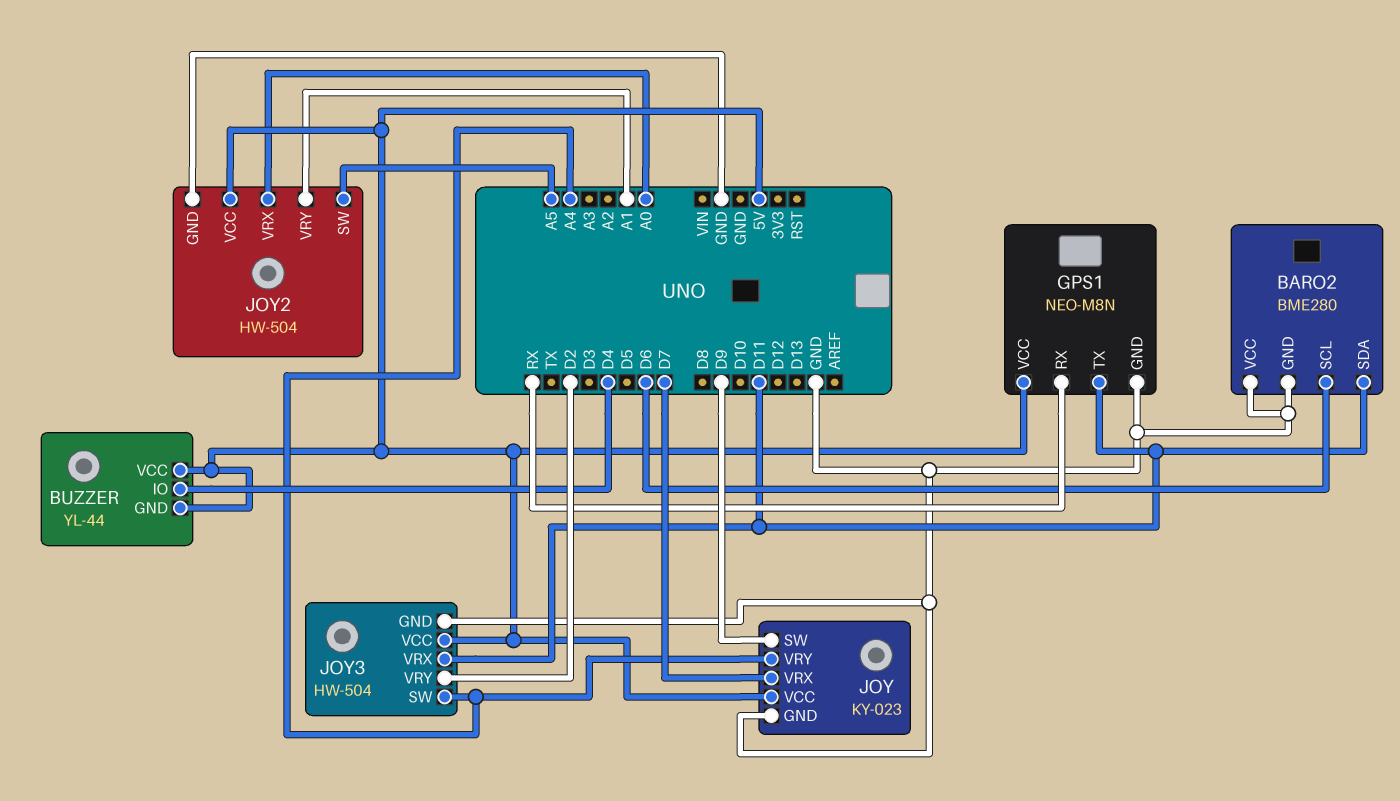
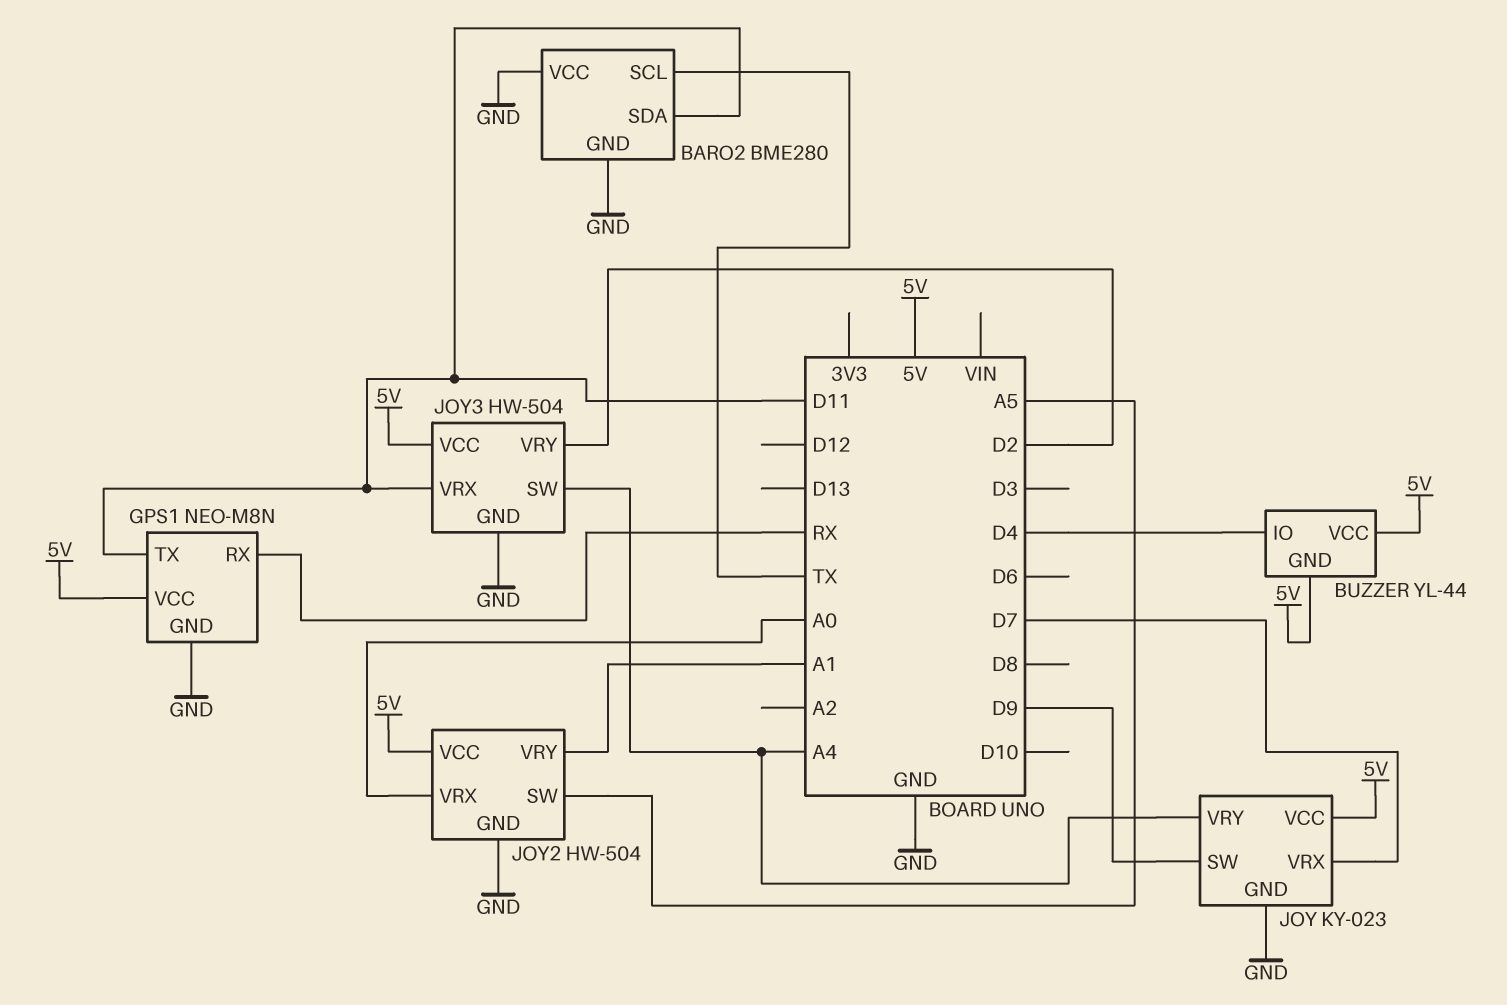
BARO2 pin SCL: D6 -> TX

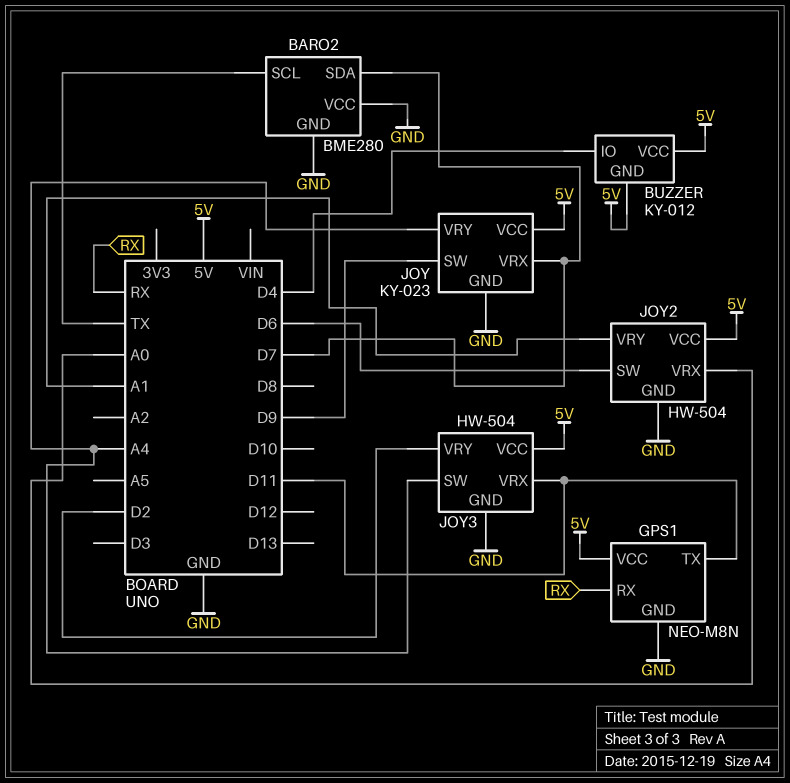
BARO2 pin SDA: D11 -> D7
BUZZER: YL-44 -> KY-012
JOY2 pin SW: A5 -> D6

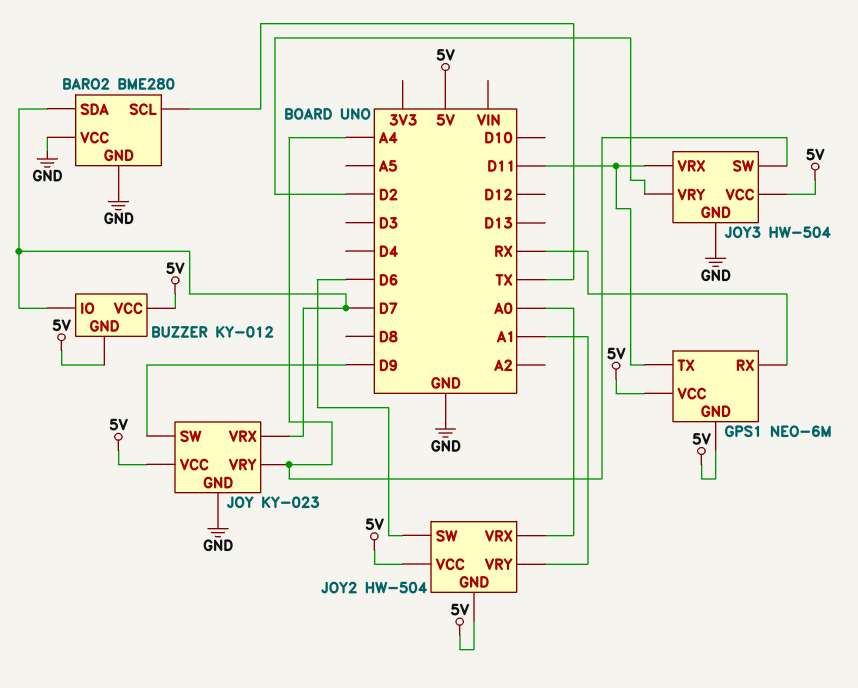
BUZZER pin IO: D4 -> D7
GPS1: NEO-M8N -> NEO-6M
GPS1 pin GND: GND -> 5V
JOY2 pin GND: GND -> 5V

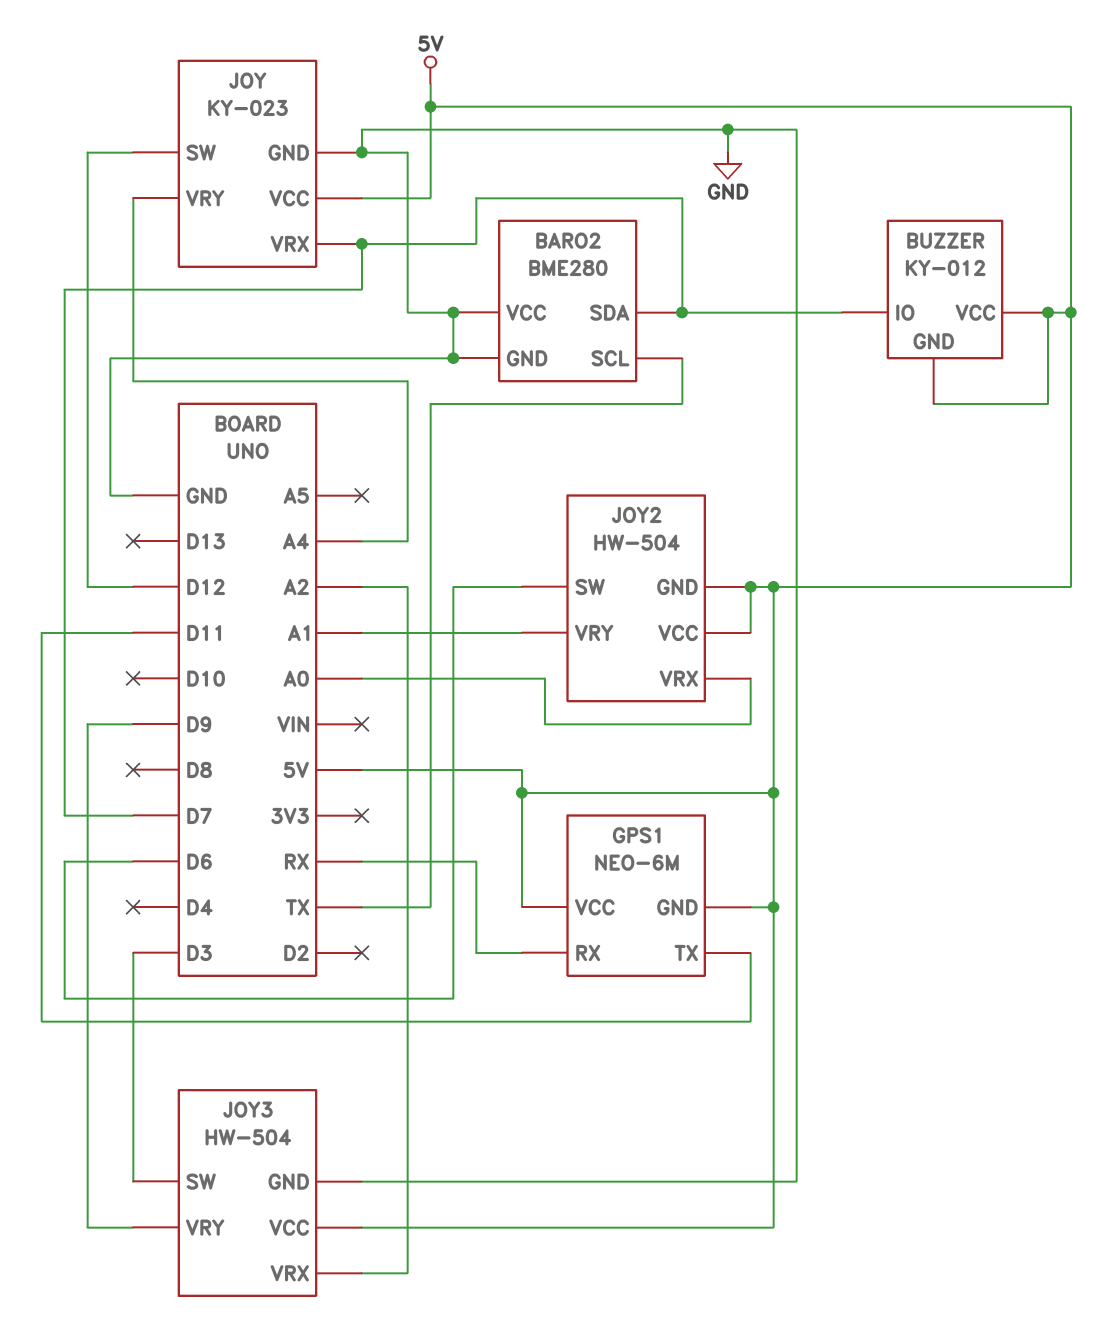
JOY pin SW: D9 -> D12
JOY3 pin SW: A4 -> D3
JOY3 pin VRX: D11 -> A2
JOY3 pin VRY: D2 -> D9

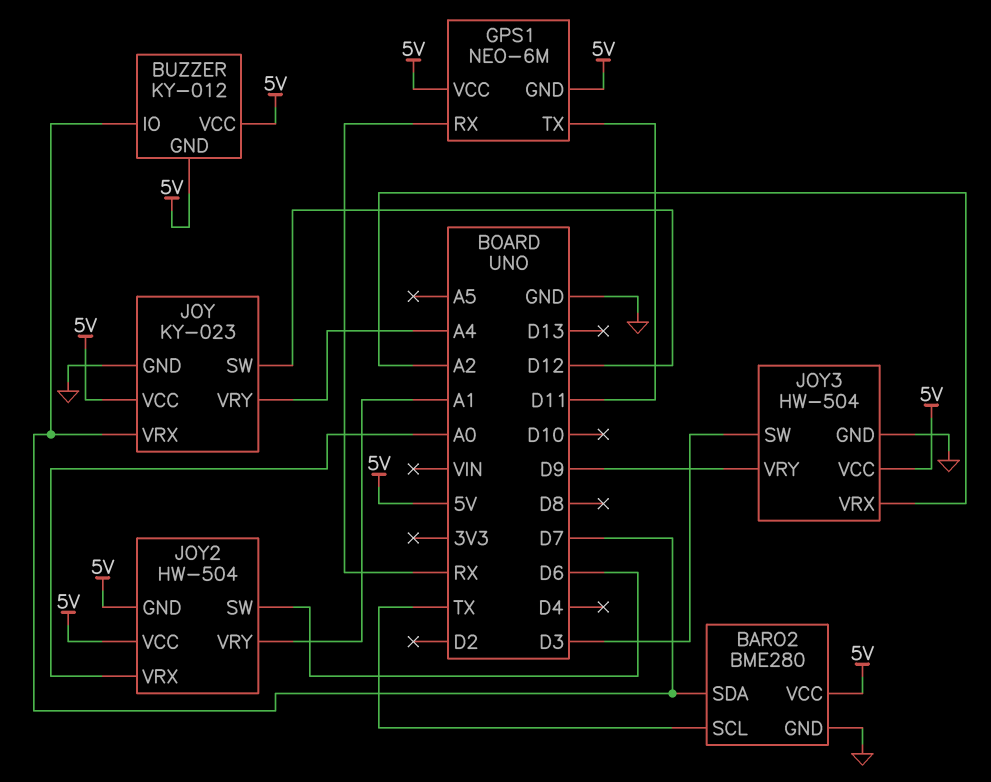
BARO2 pin VCC: GND -> 5V

